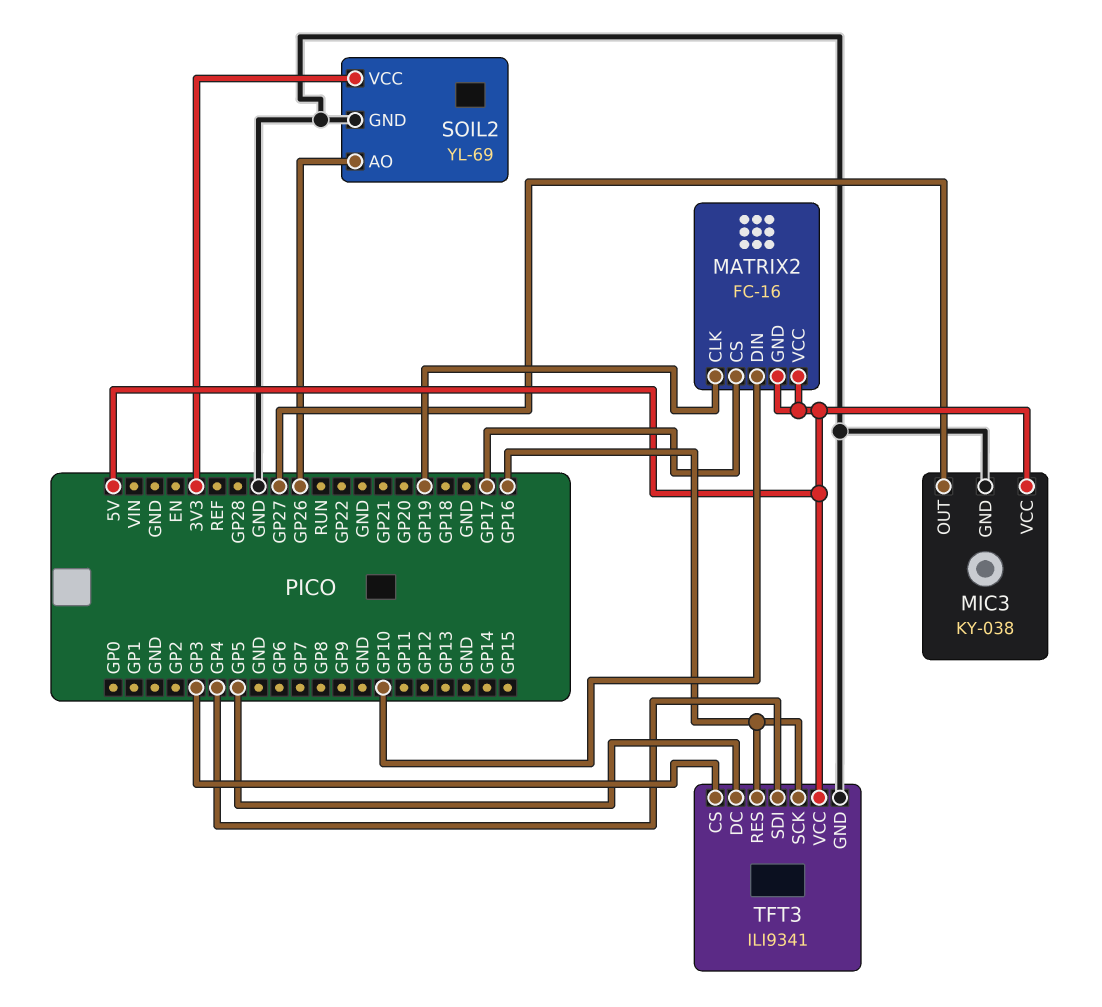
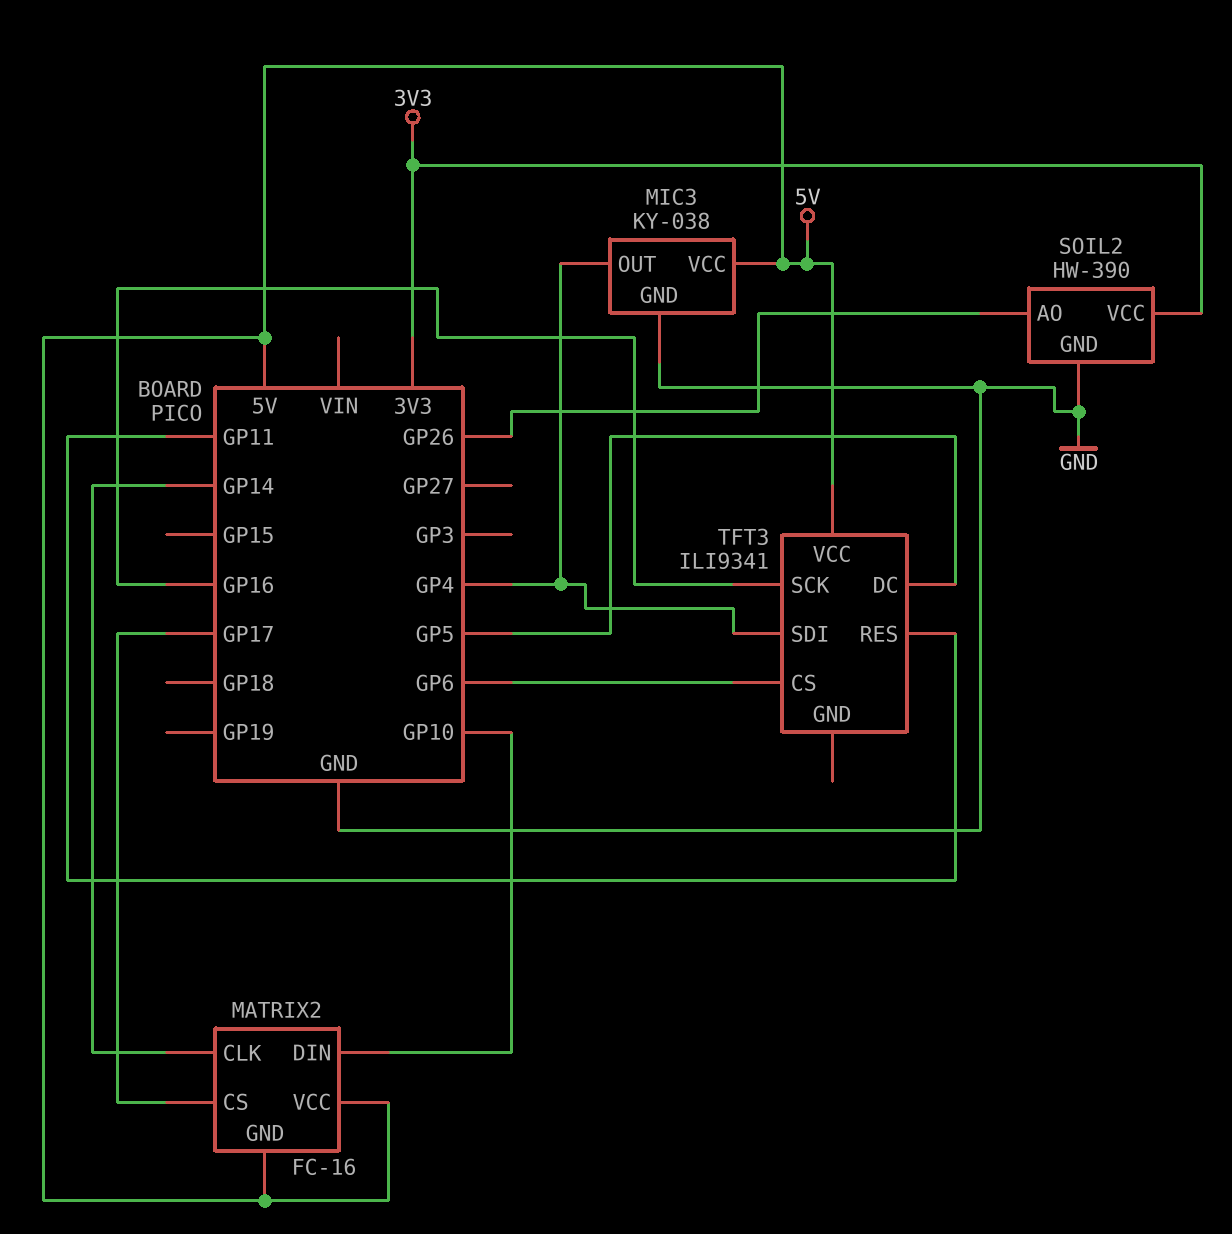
MATRIX2 pin CLK: GP19 -> GP14
MIC3 pin OUT: GP27 -> GP4
SOIL2: YL-69 -> HW-390
TFT3 pin CS: GP3 -> GP6
TFT3 pin GND: GND -> none
TFT3 pin RES: GP16 -> GP11

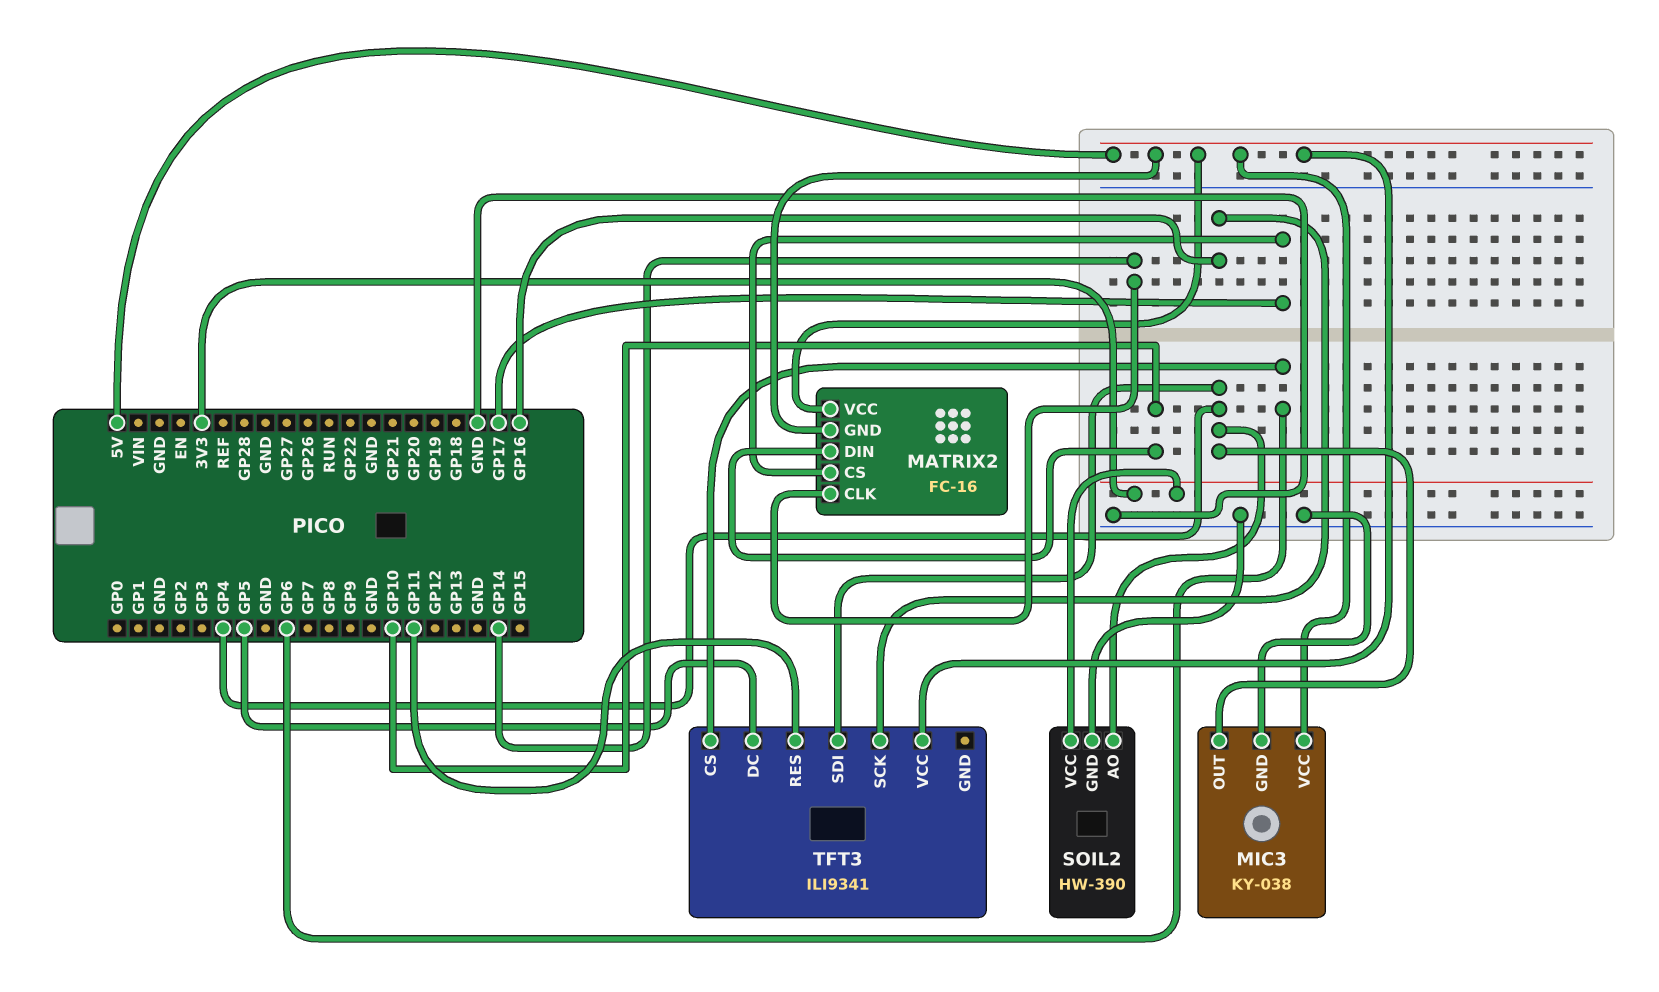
SOIL2 pin AO: GP26 -> GP4

